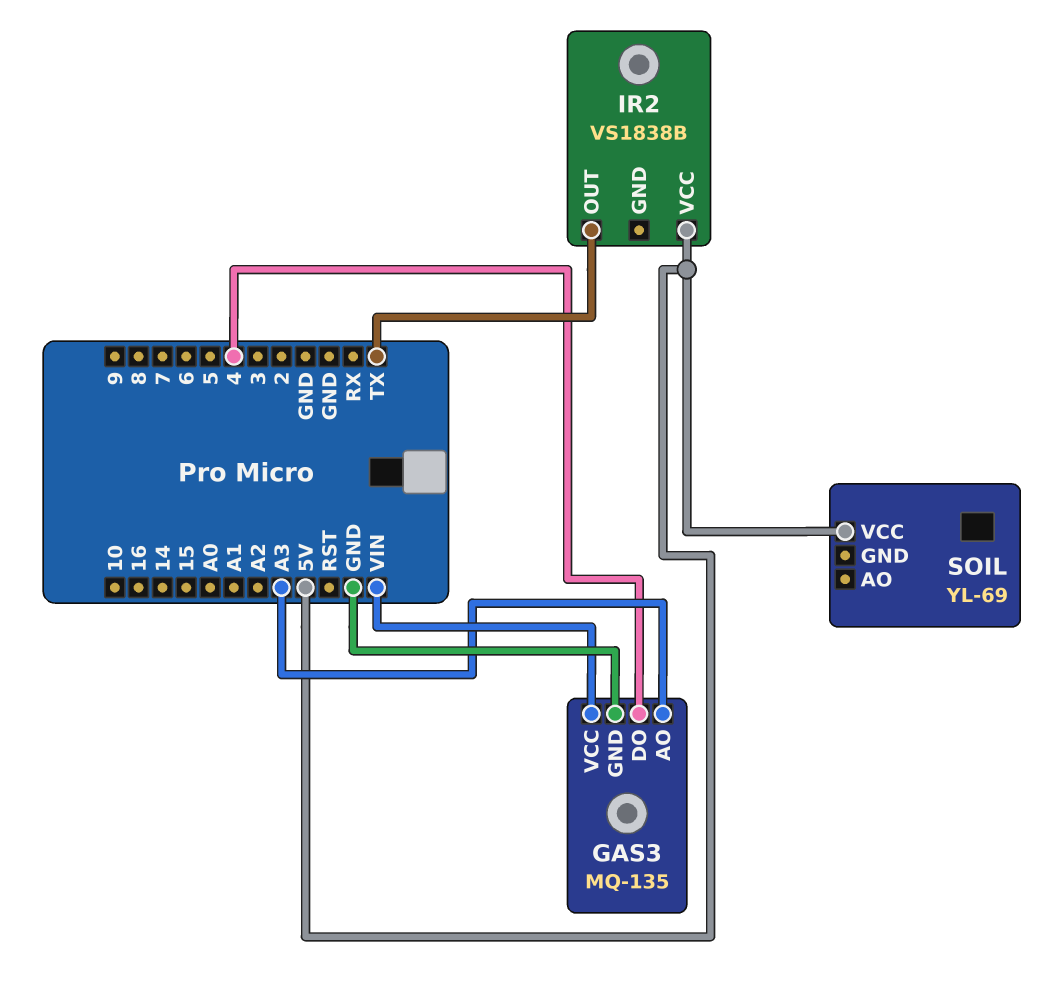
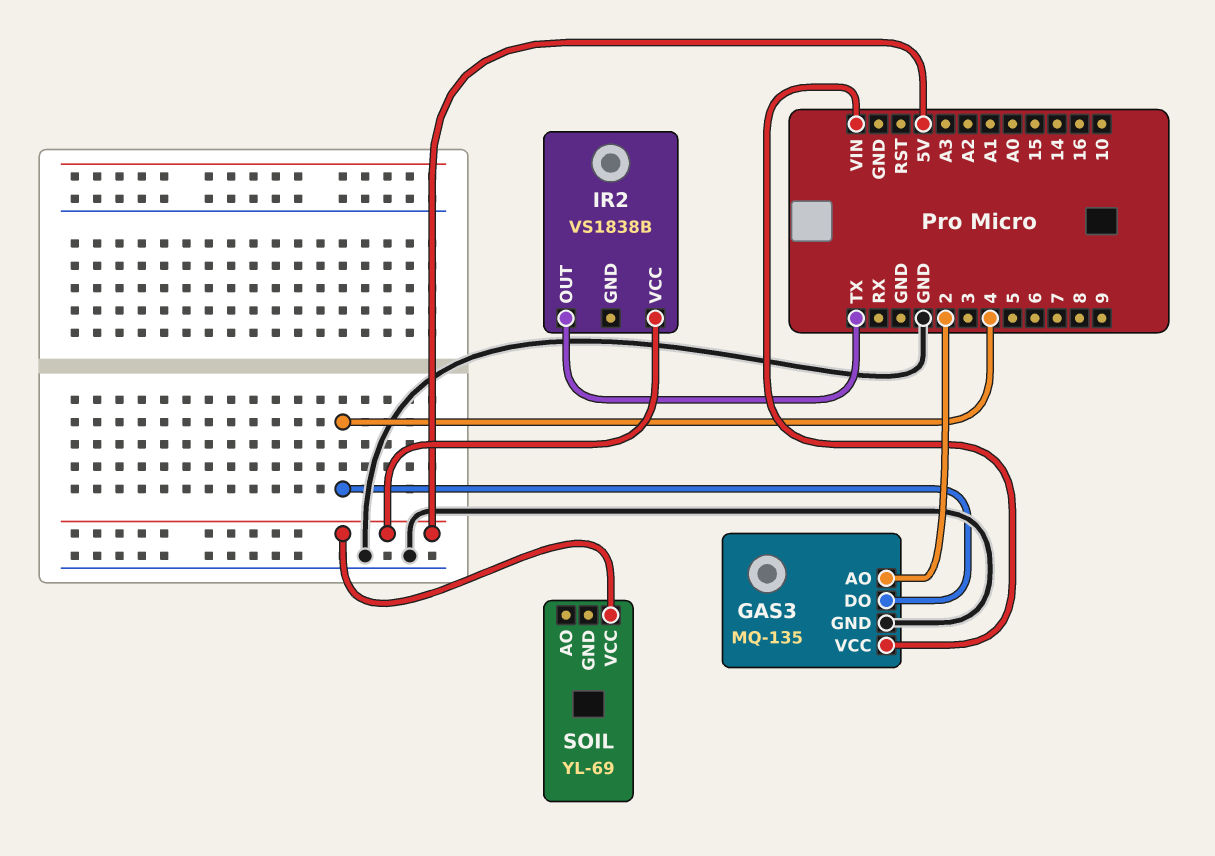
GAS3 pin AO: A3 -> 2

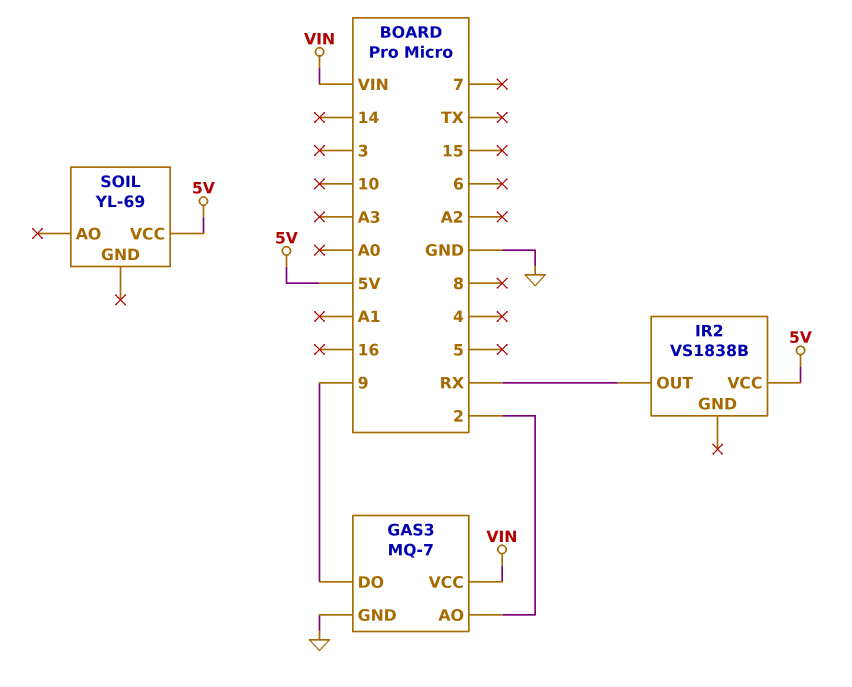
GAS3: MQ-135 -> MQ-7
GAS3 pin DO: 4 -> 9
IR2 pin OUT: TX -> RX

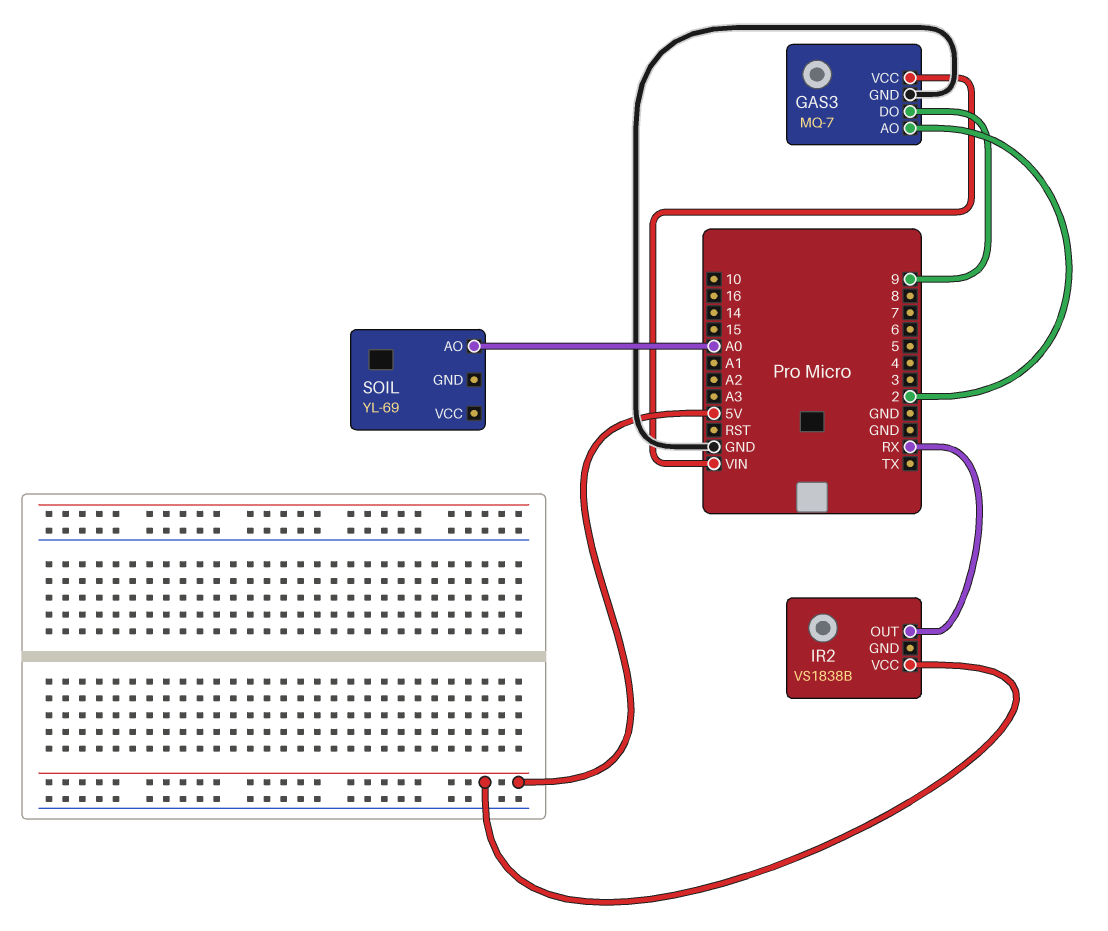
SOIL pin AO: none -> A0
SOIL pin VCC: 5V -> none

